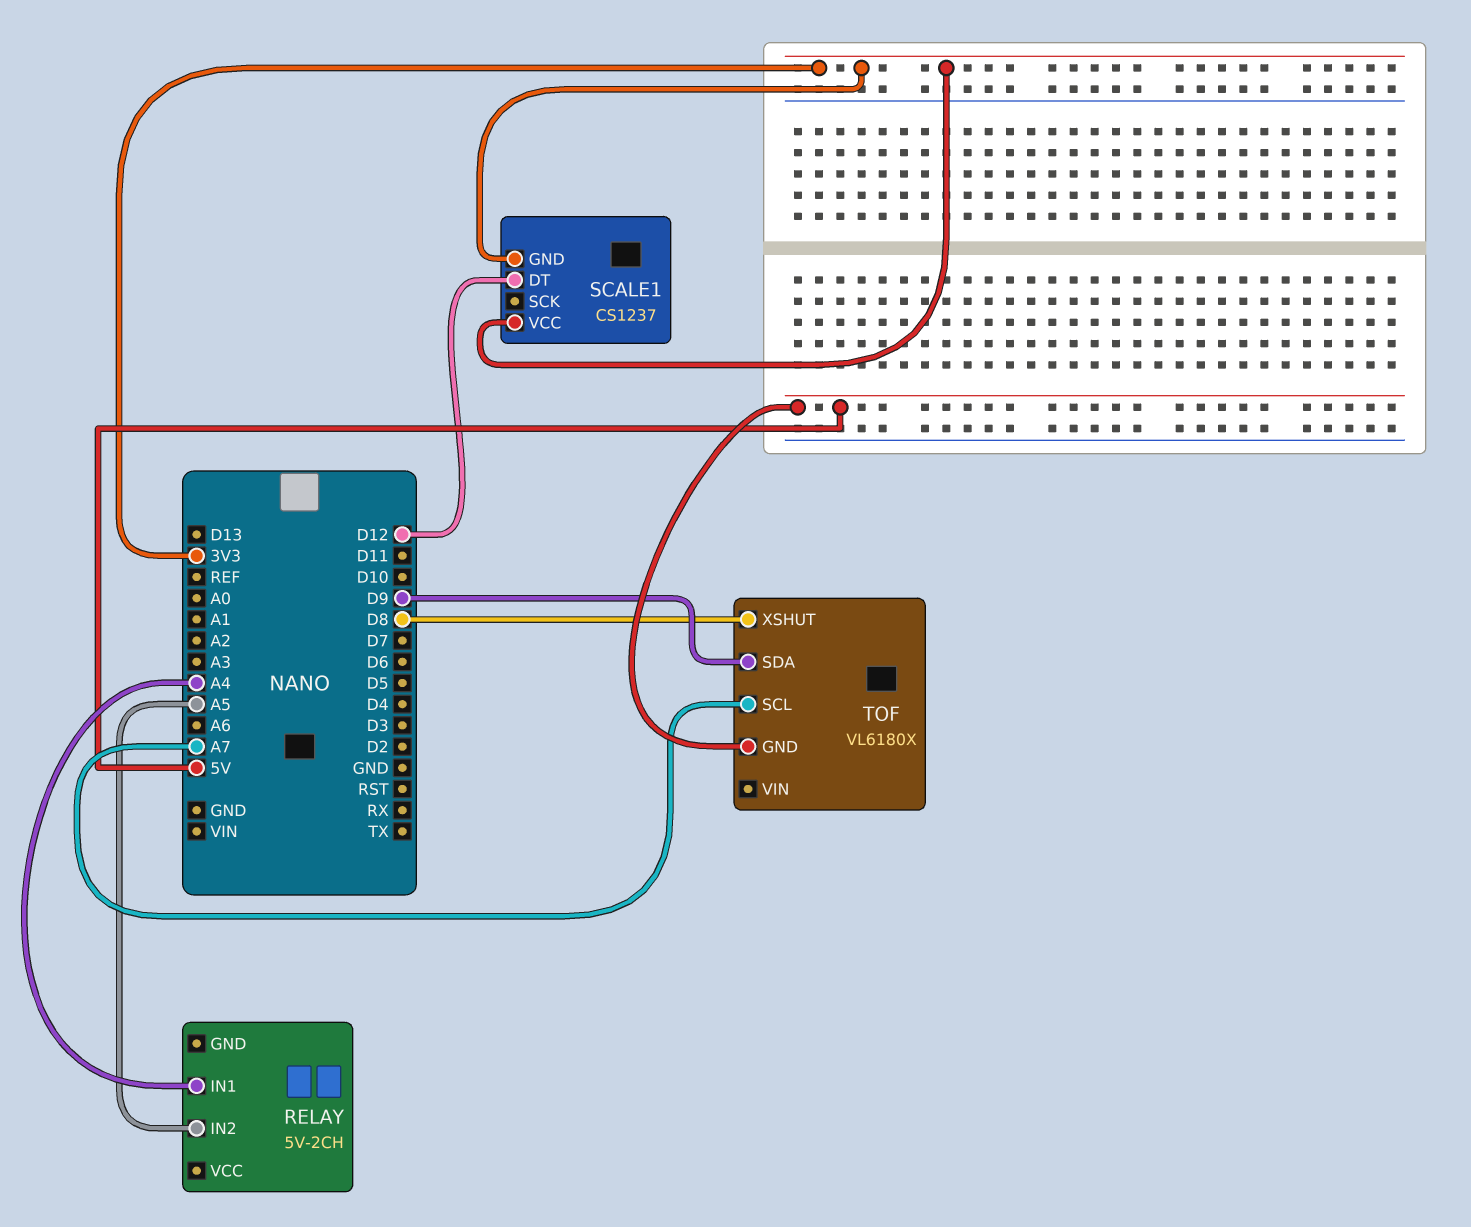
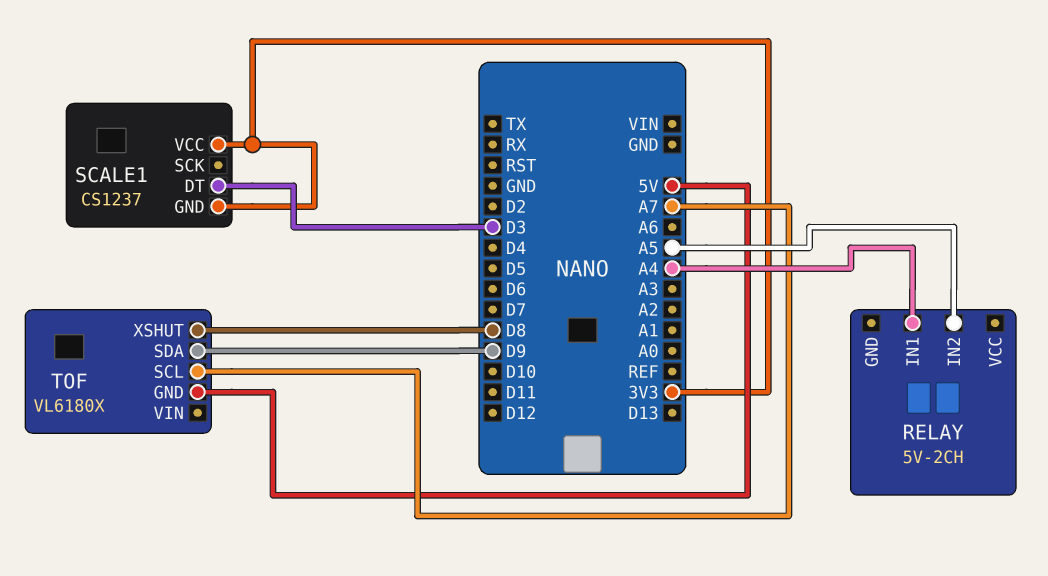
SCALE1 pin DT: D12 -> D3

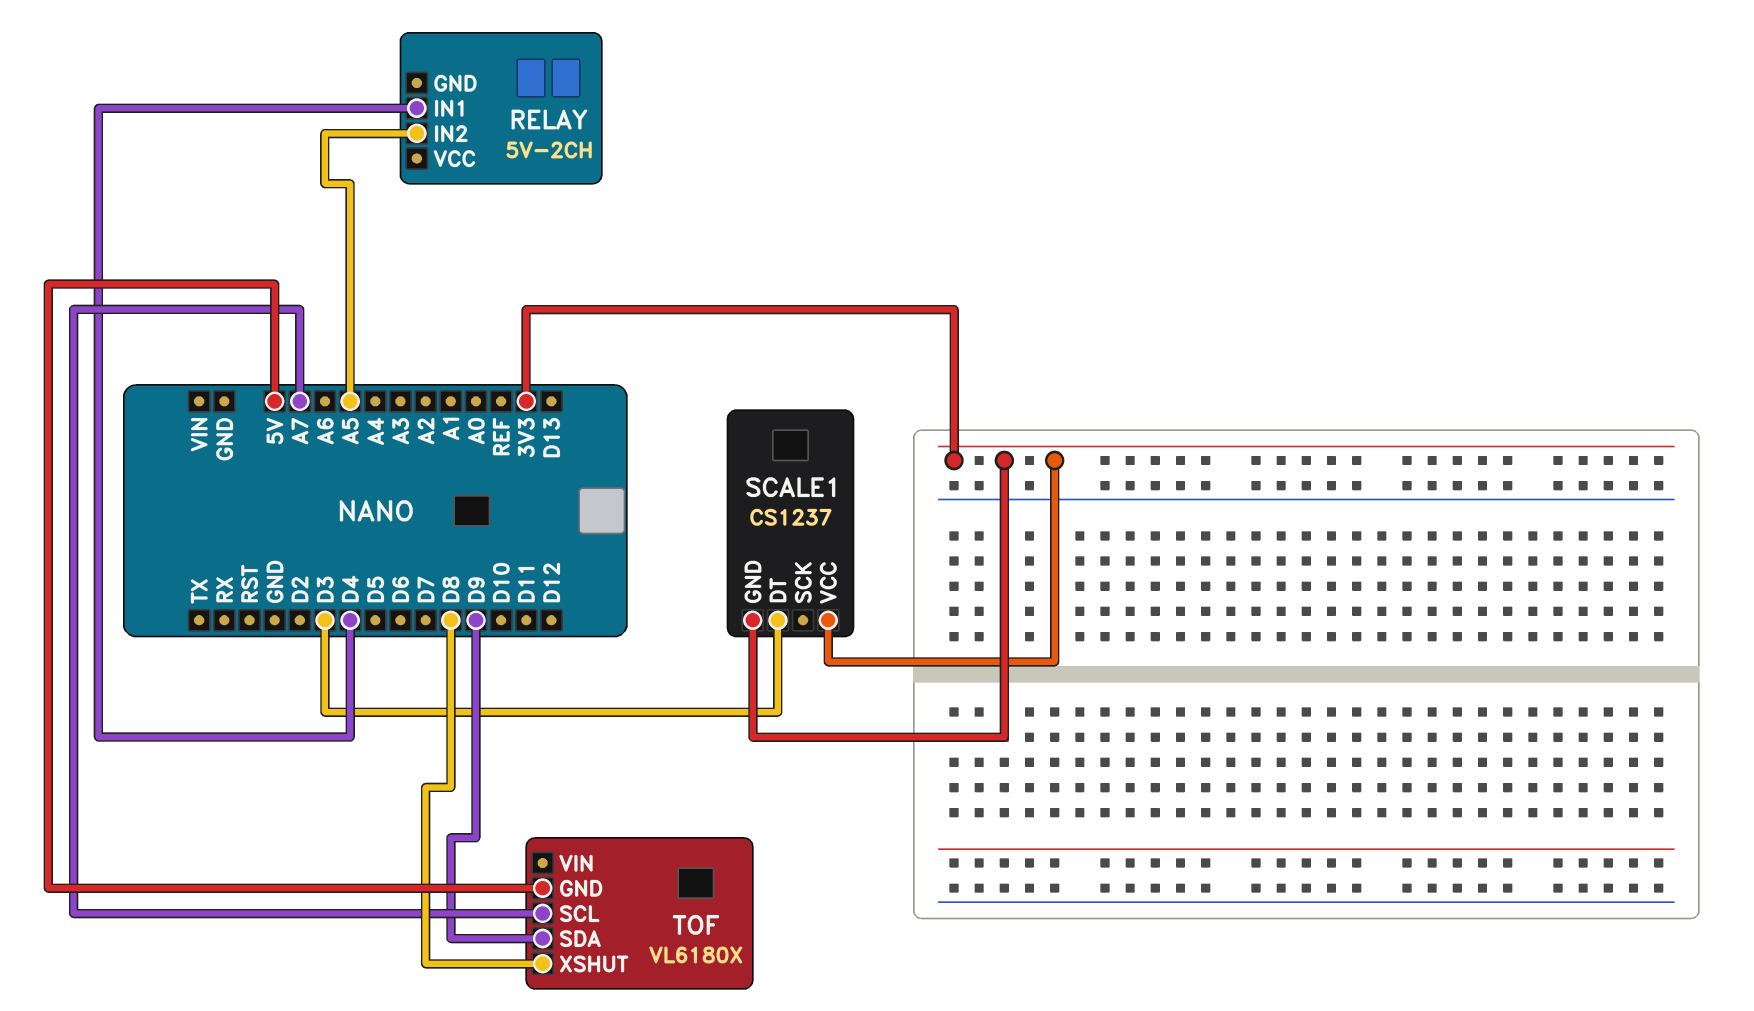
RELAY pin IN1: A4 -> D4

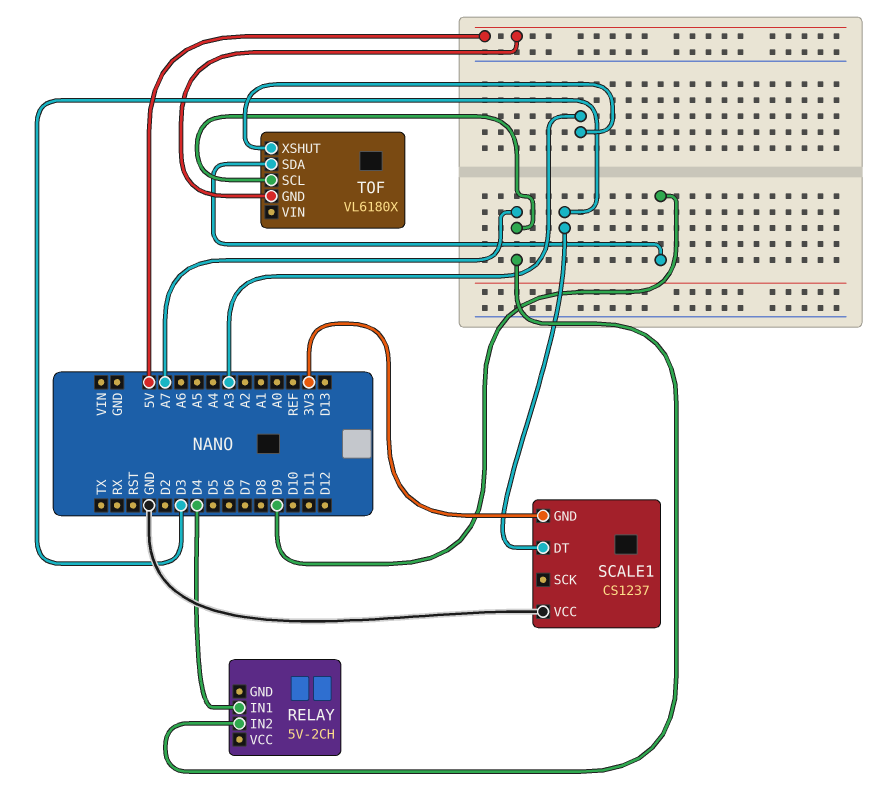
RELAY pin IN2: A5 -> A7
SCALE1 pin VCC: 3V3 -> GND
TOF pin XSHUT: D8 -> A3

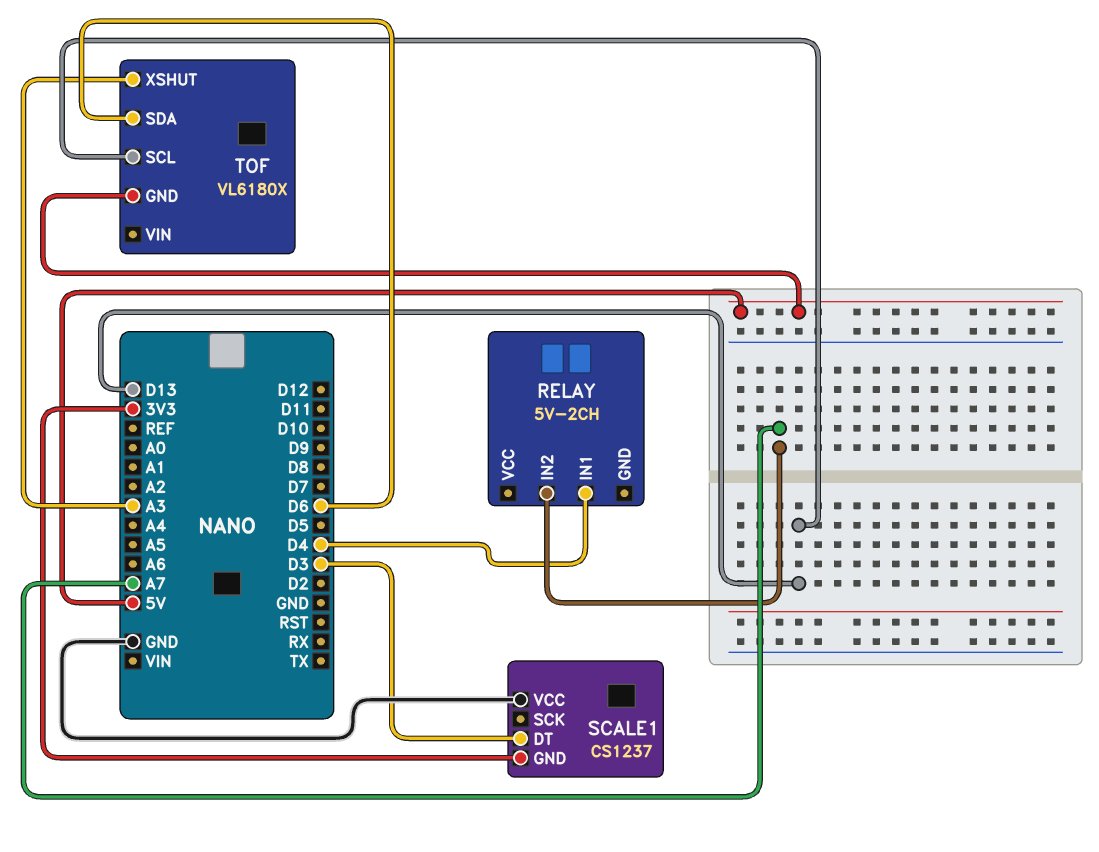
TOF pin SCL: A7 -> D13
TOF pin SDA: D9 -> D6

